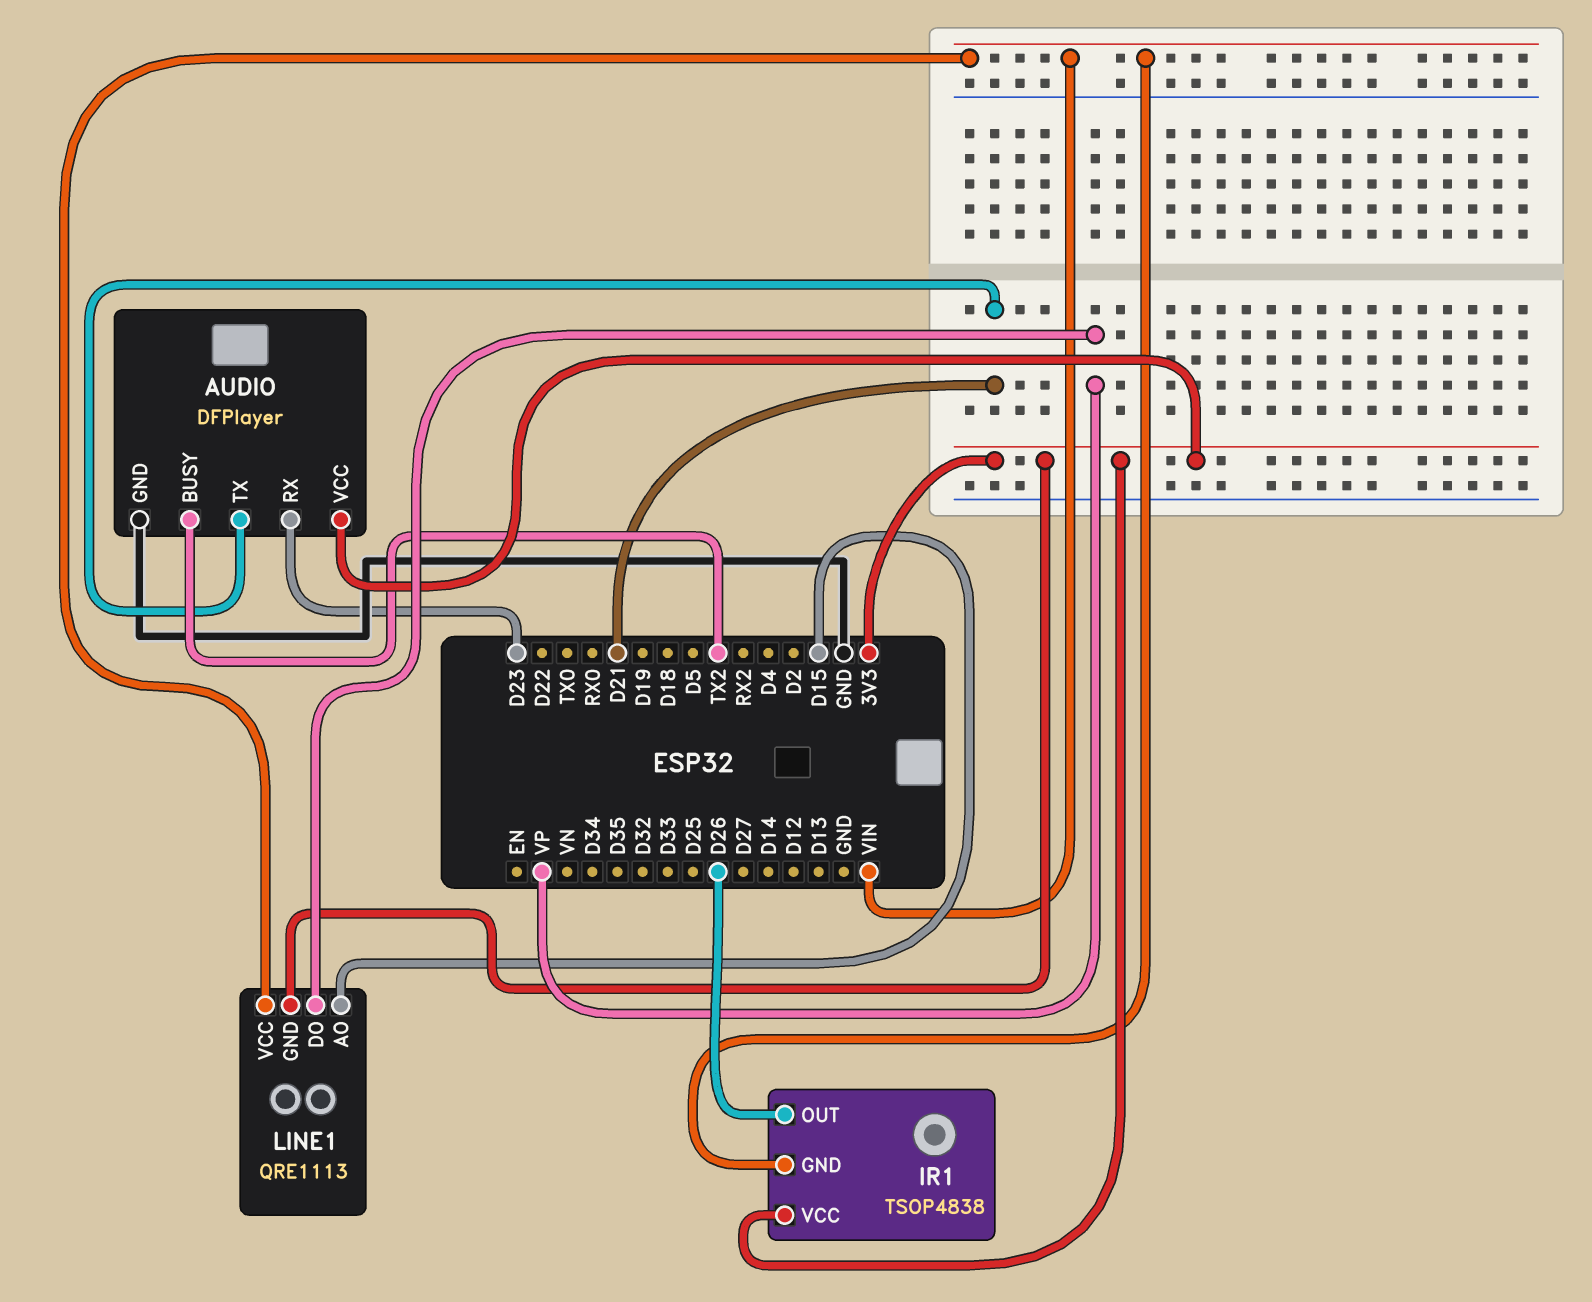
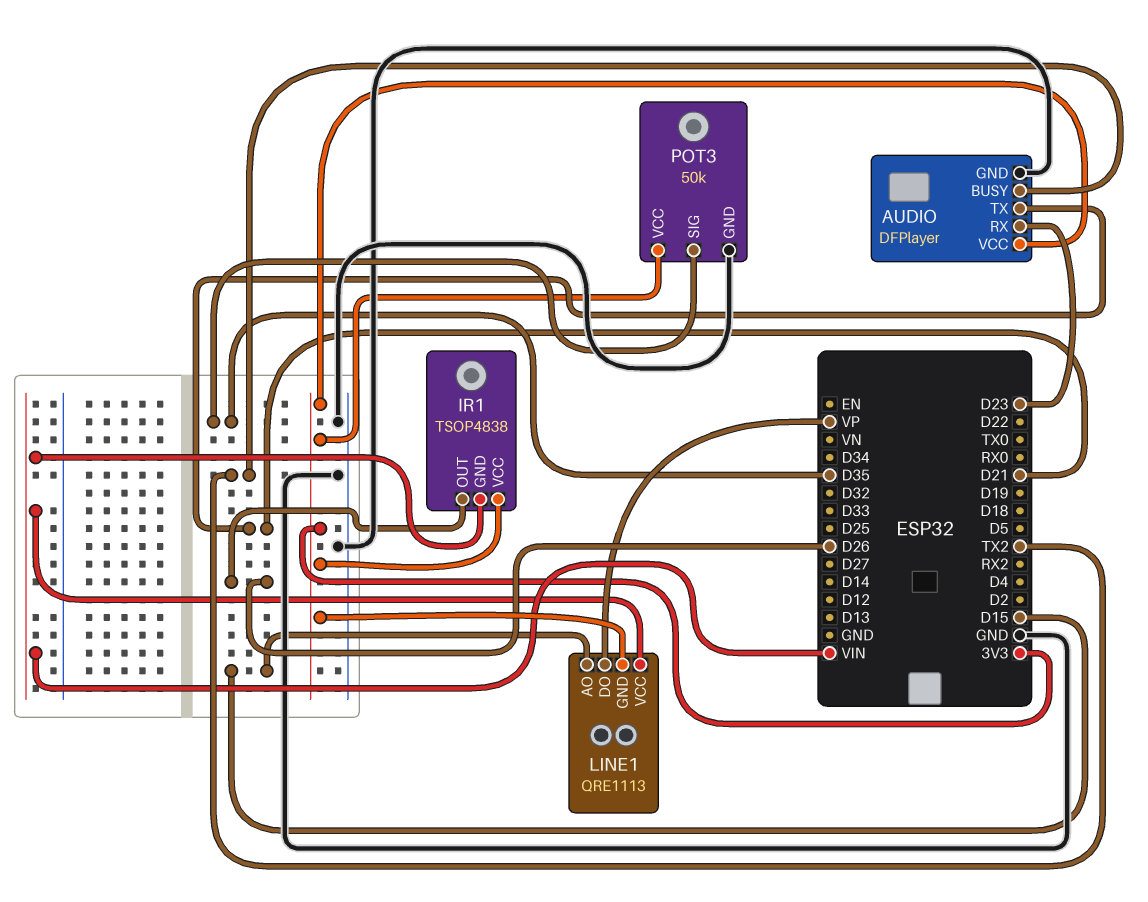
POT3: none -> 50k
POT3 pin GND: none -> GND
POT3 pin SIG: none -> D35
POT3 pin VCC: none -> 3V3

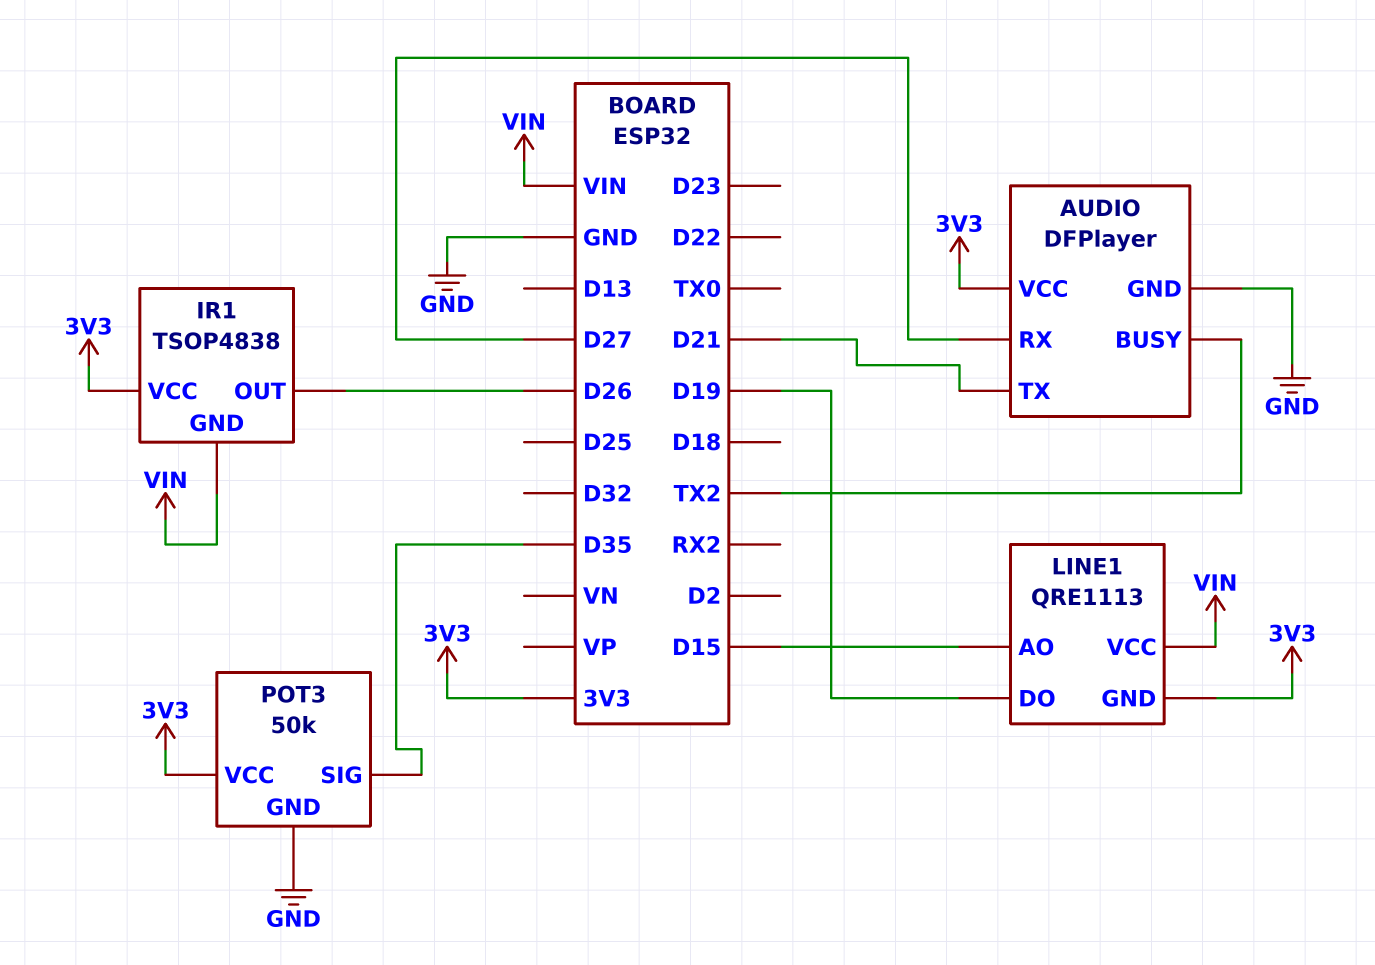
AUDIO pin RX: D23 -> D27
LINE1 pin DO: VP -> D19

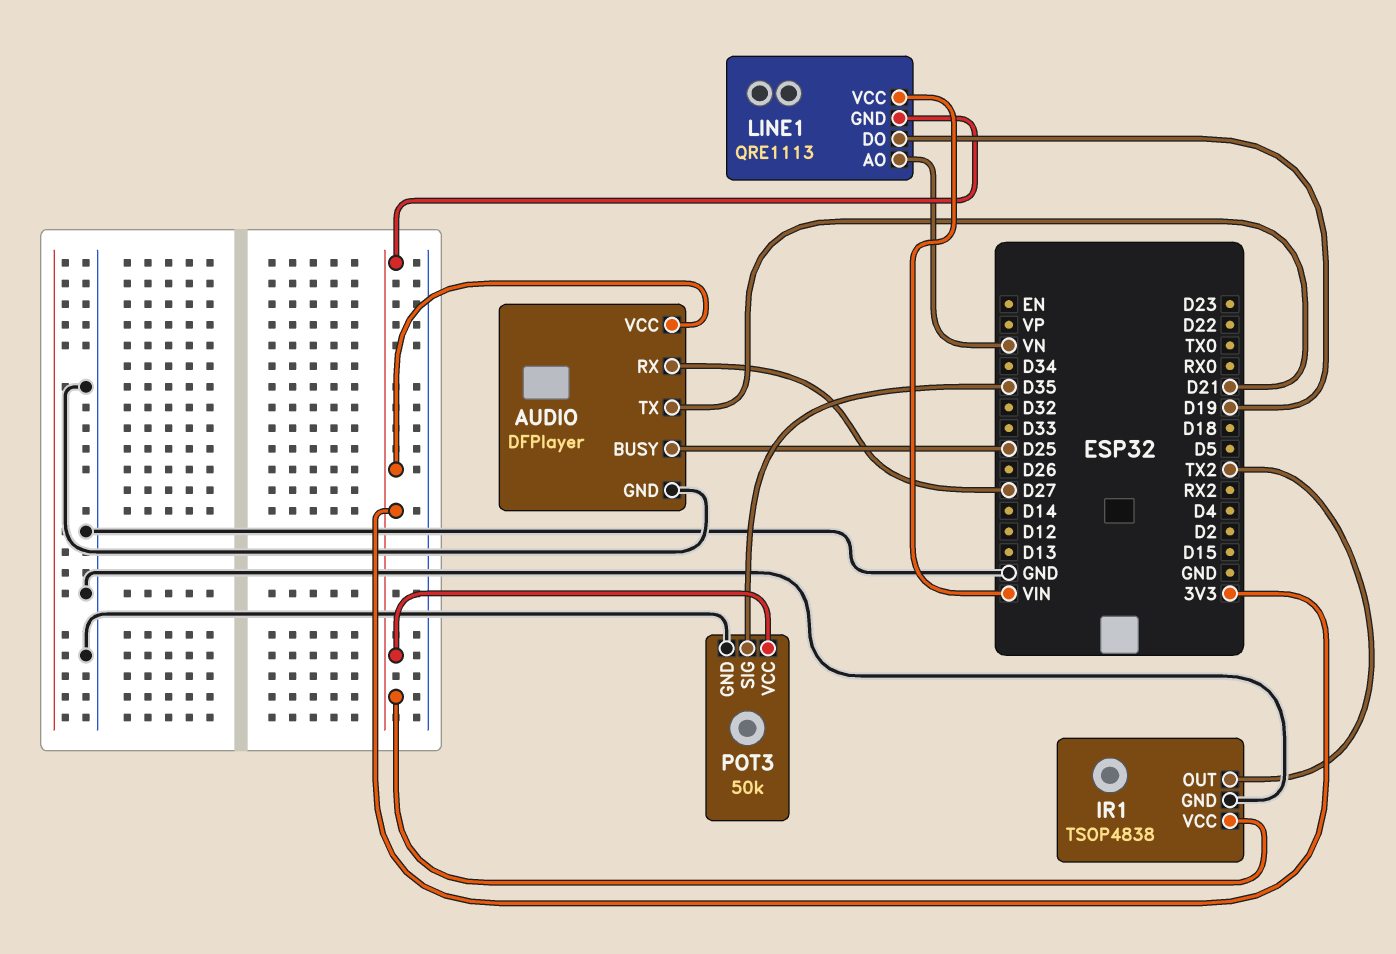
AUDIO pin BUSY: TX2 -> D25
IR1 pin GND: VIN -> GND
IR1 pin OUT: D26 -> TX2
LINE1 pin AO: D15 -> VN

